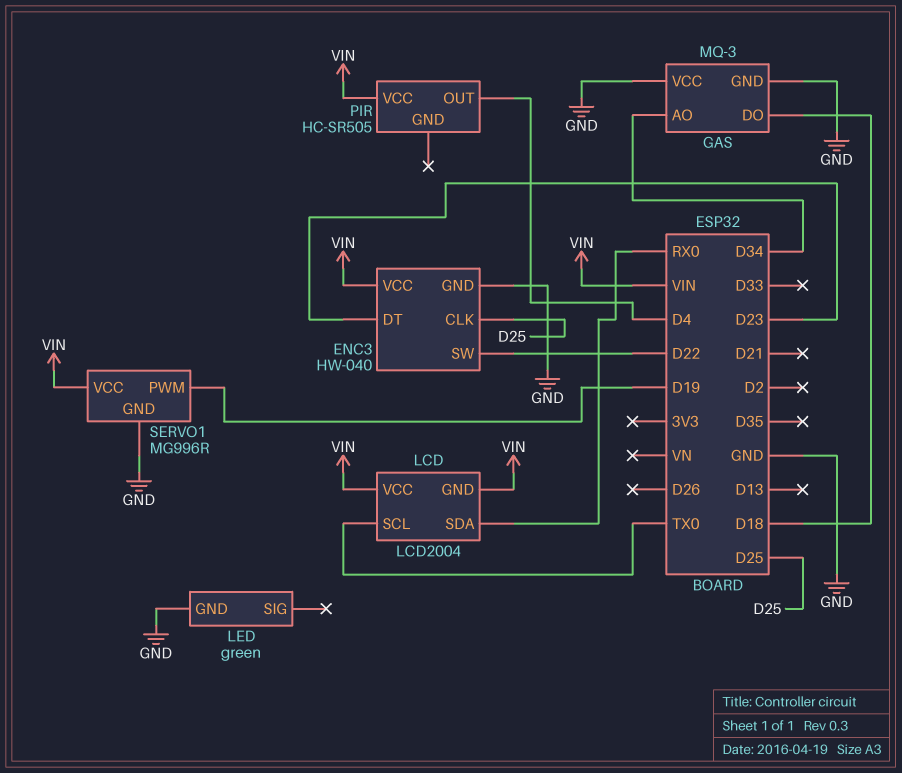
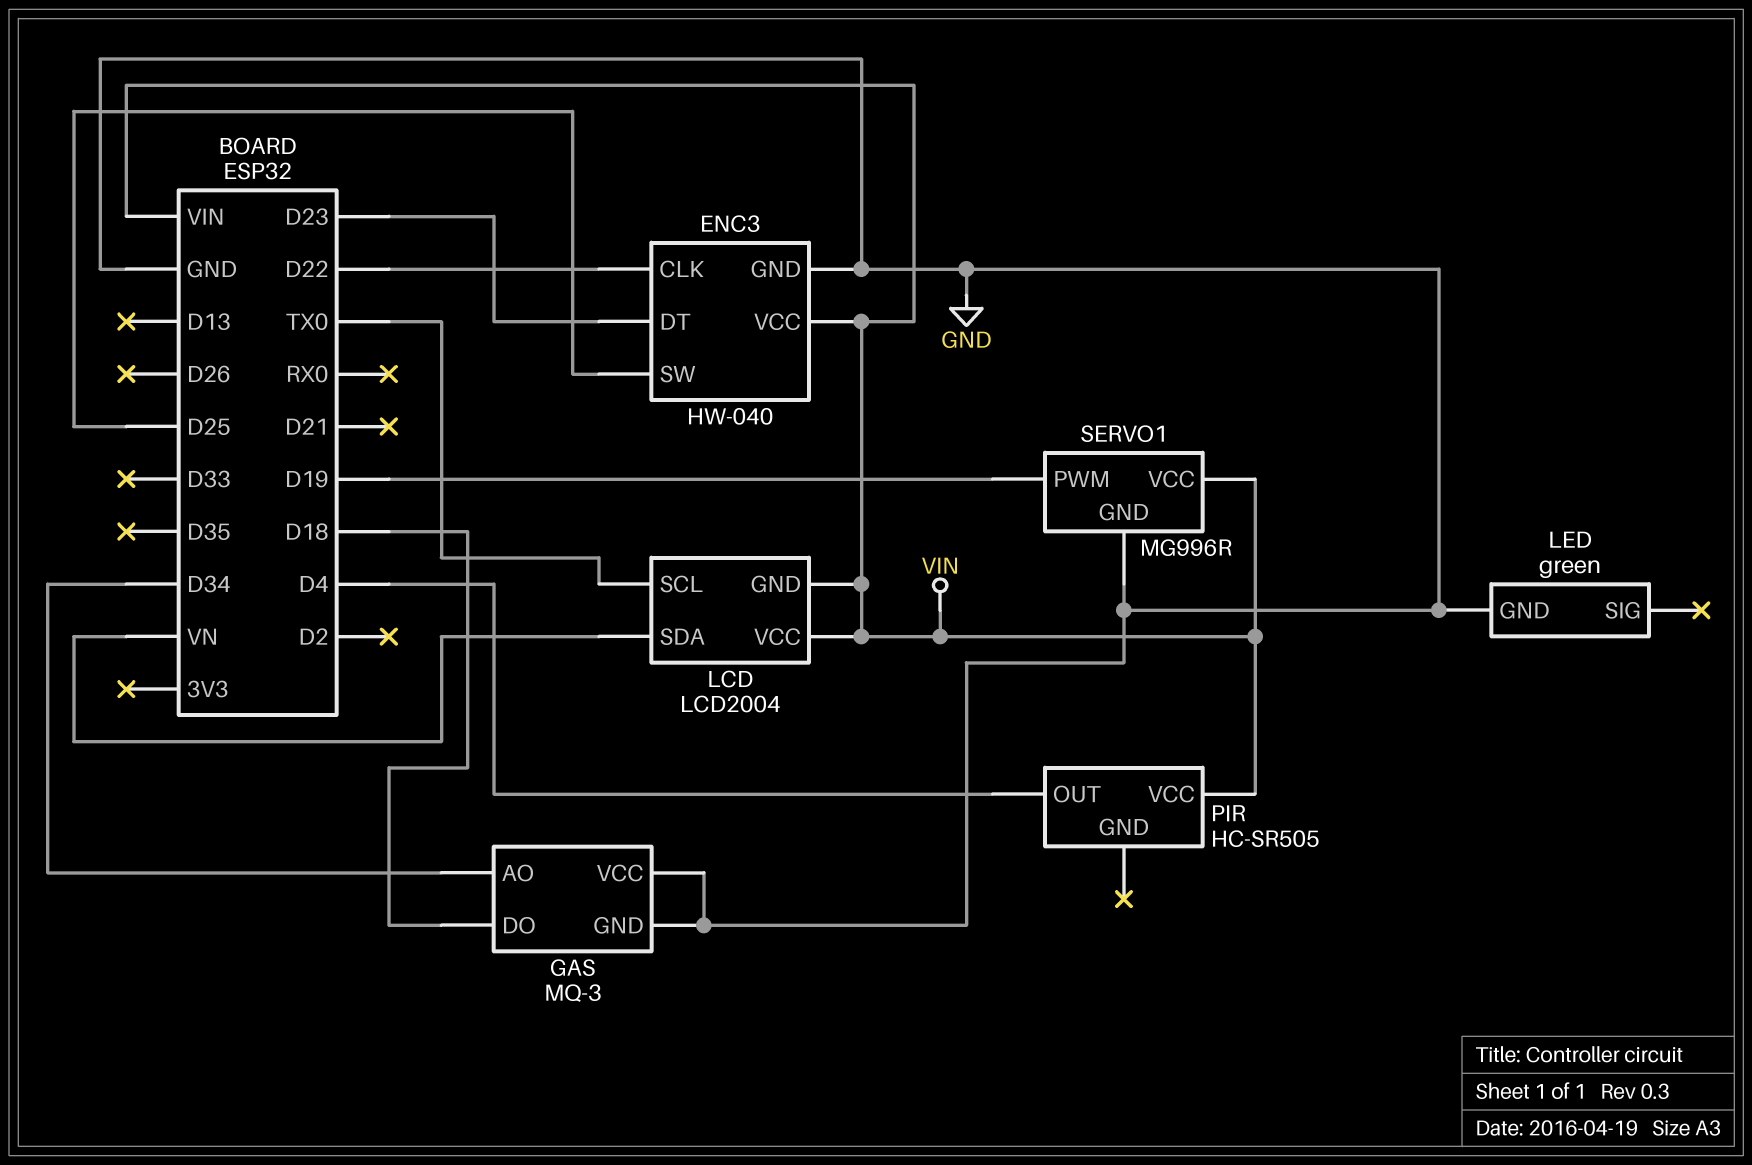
ENC3 pin CLK: D25 -> D22
ENC3 pin SW: D22 -> D25
LCD pin SDA: RX0 -> VN

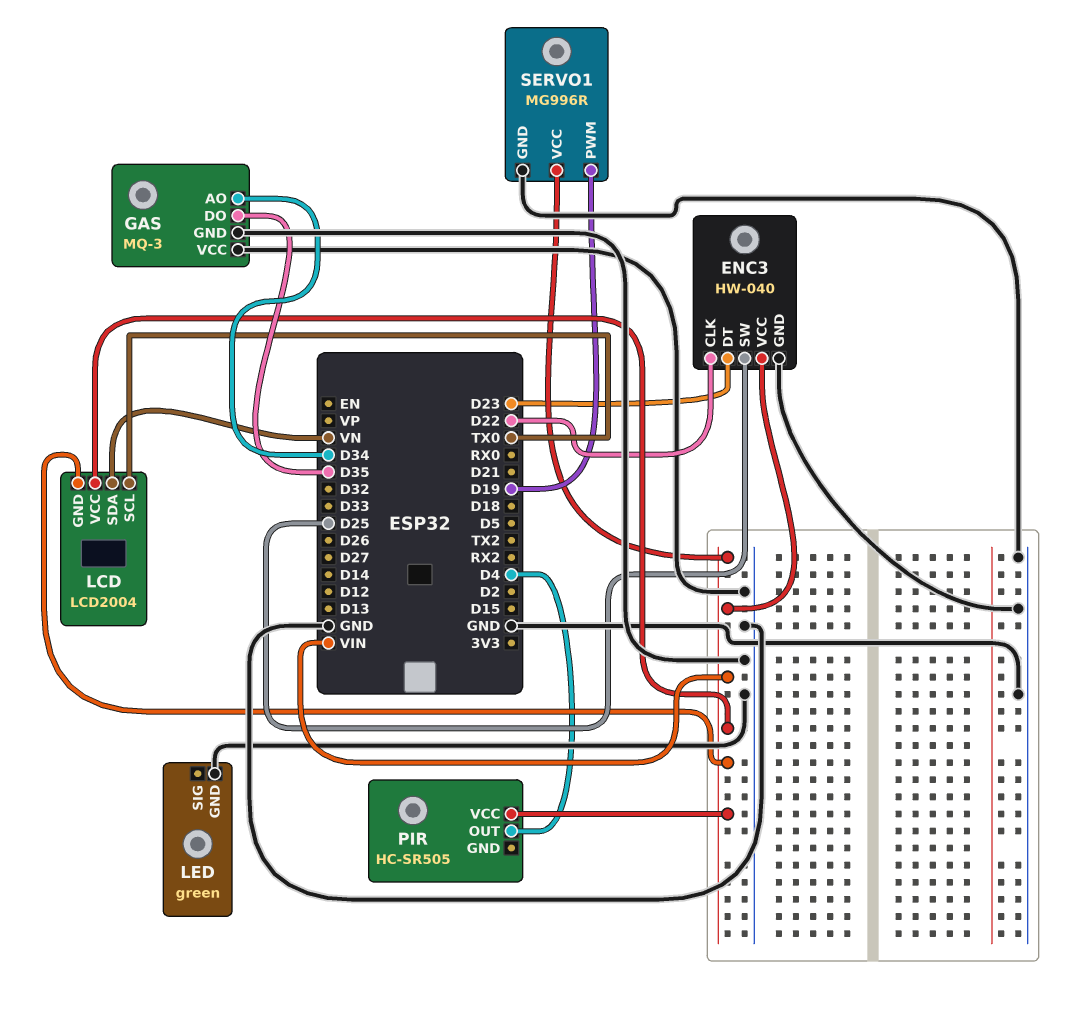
GAS pin DO: D18 -> D35

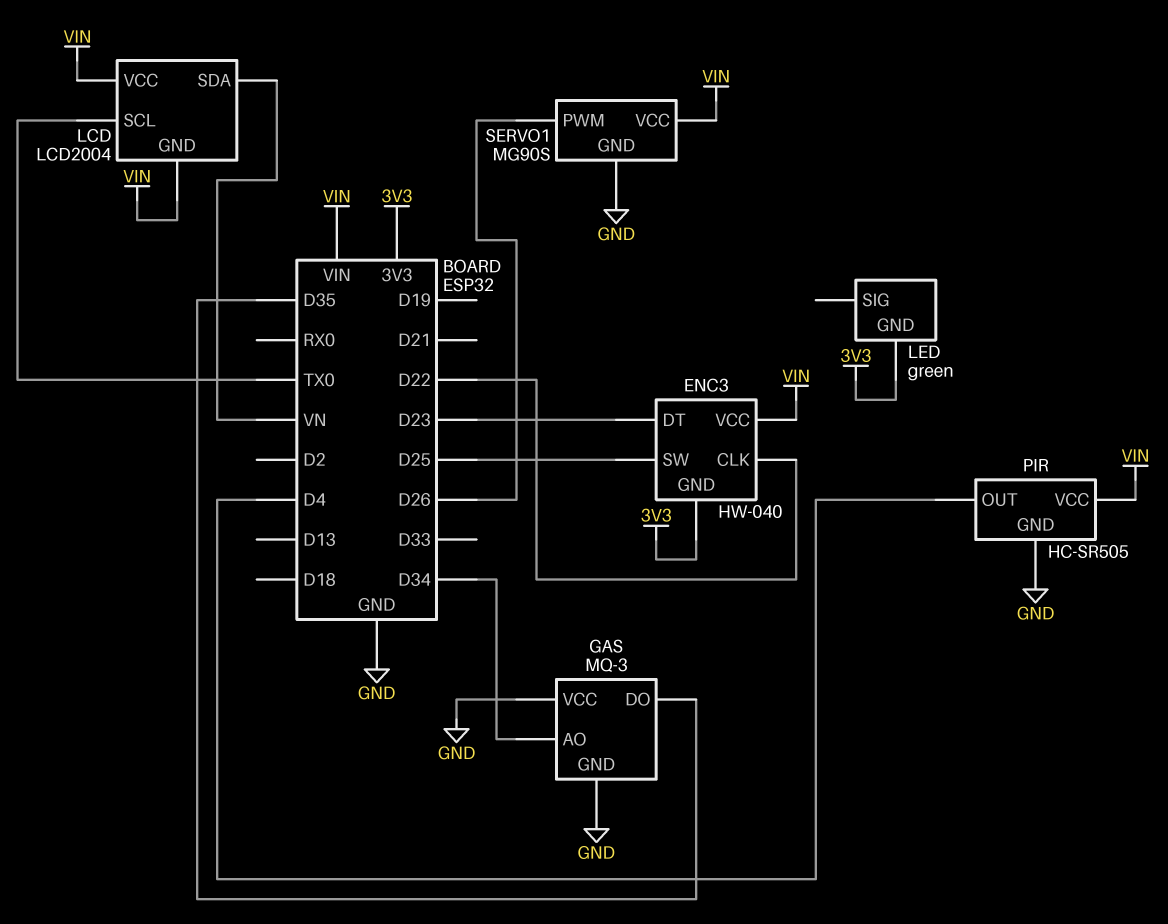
ENC3 pin GND: GND -> 3V3
LED pin GND: GND -> 3V3
PIR pin GND: none -> GND
SERVO1: MG996R -> MG90S
SERVO1 pin PWM: D19 -> D26

